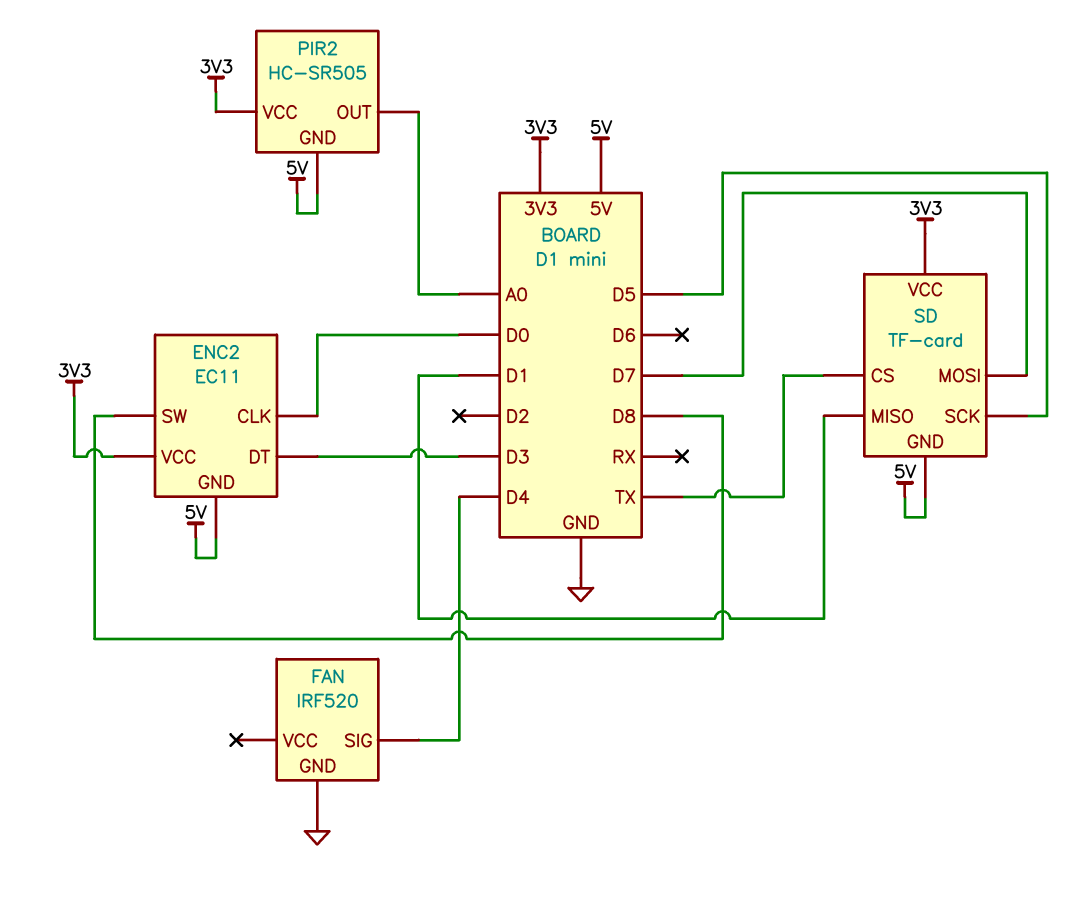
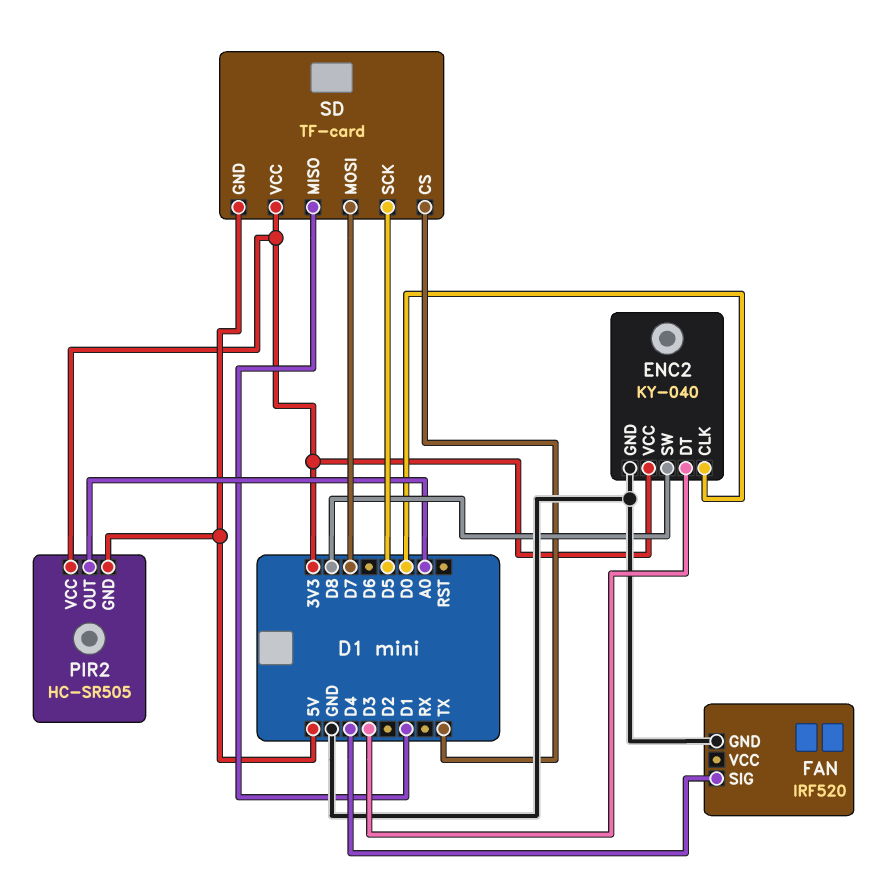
ENC2: EC11 -> KY-040
ENC2 pin GND: 5V -> GND

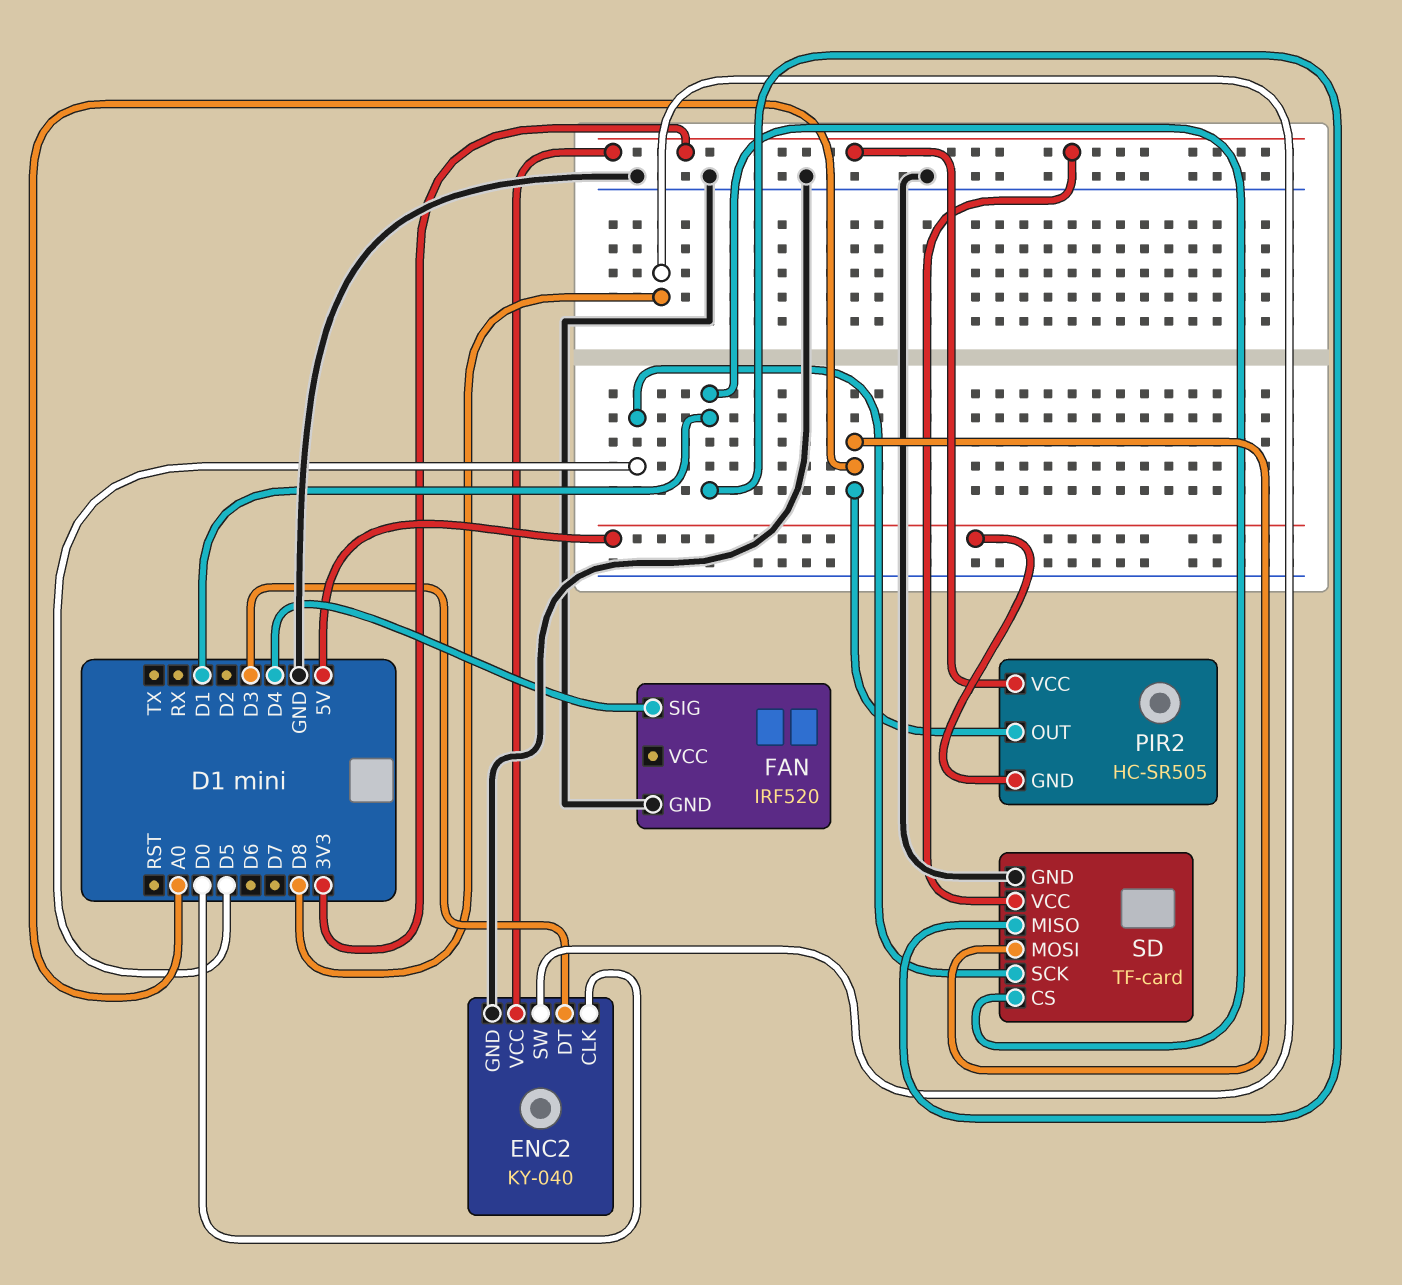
SD pin CS: TX -> D1
SD pin GND: 5V -> GND
SD pin MOSI: D7 -> A0

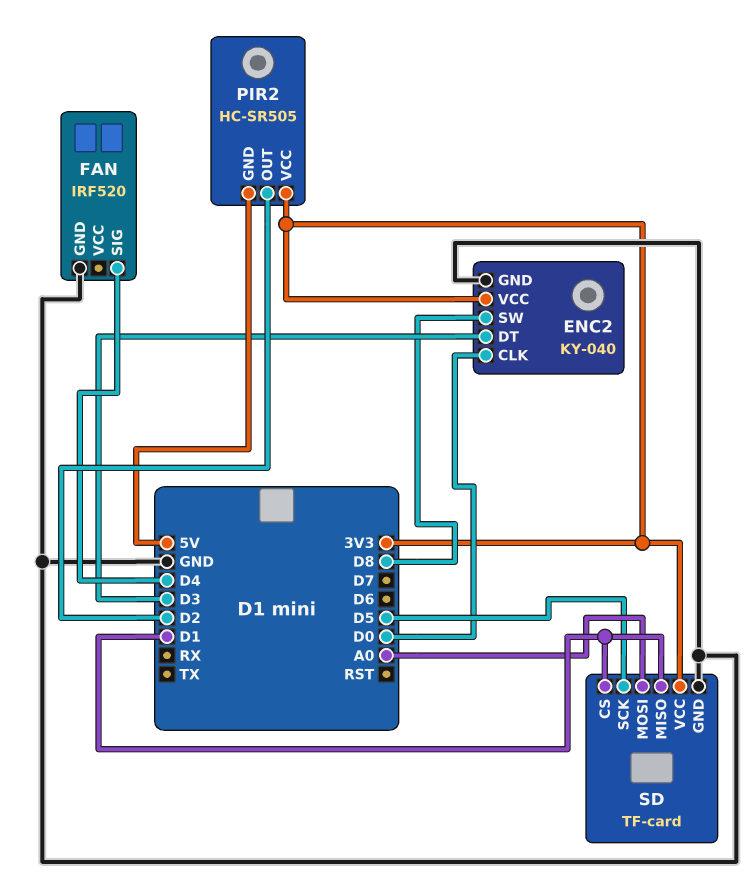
PIR2 pin OUT: A0 -> D2

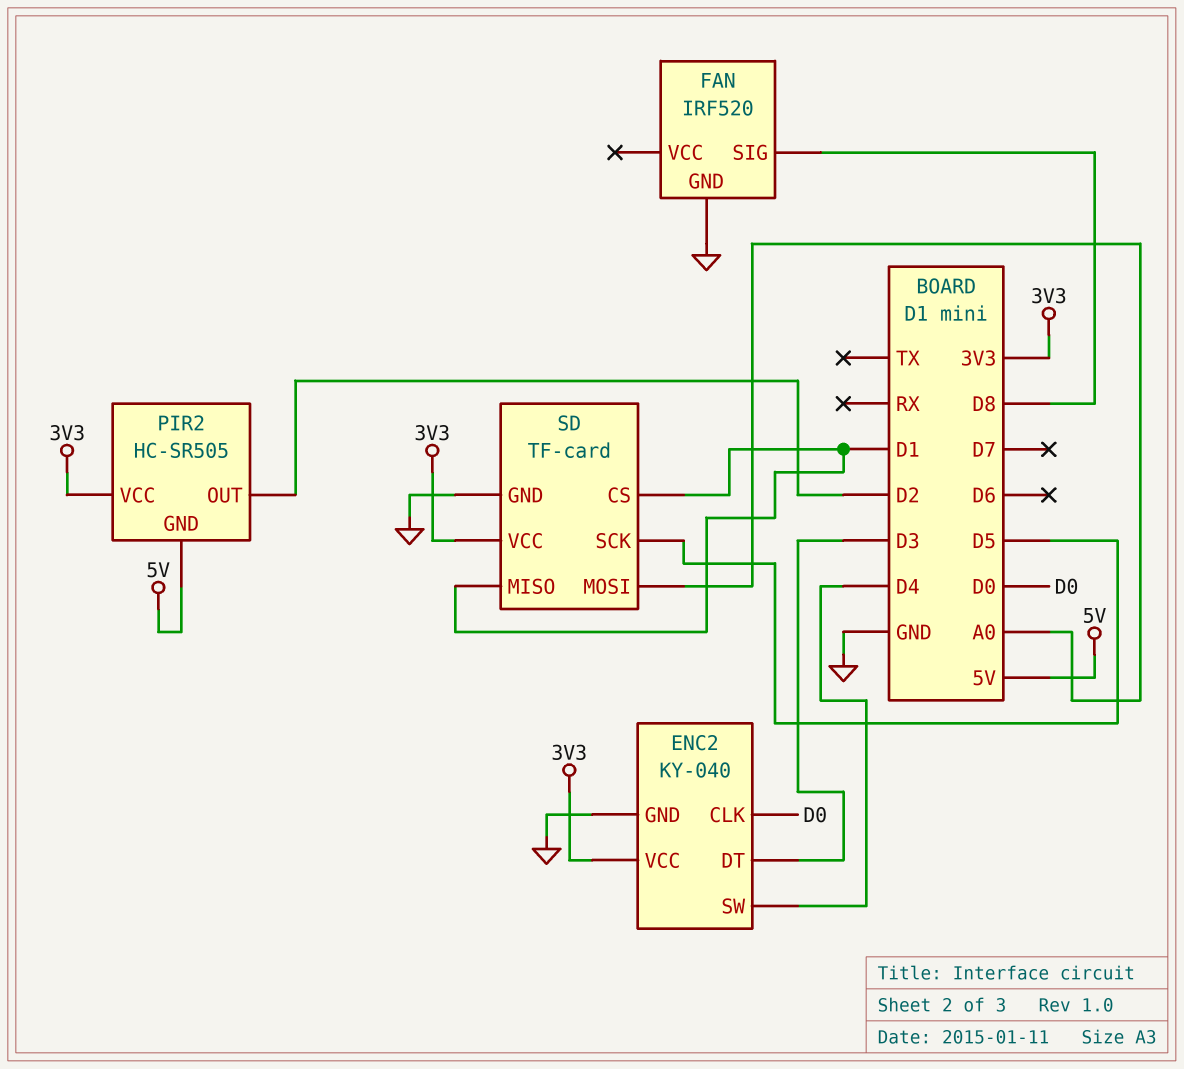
ENC2 pin SW: D8 -> D4
FAN pin SIG: D4 -> D8

